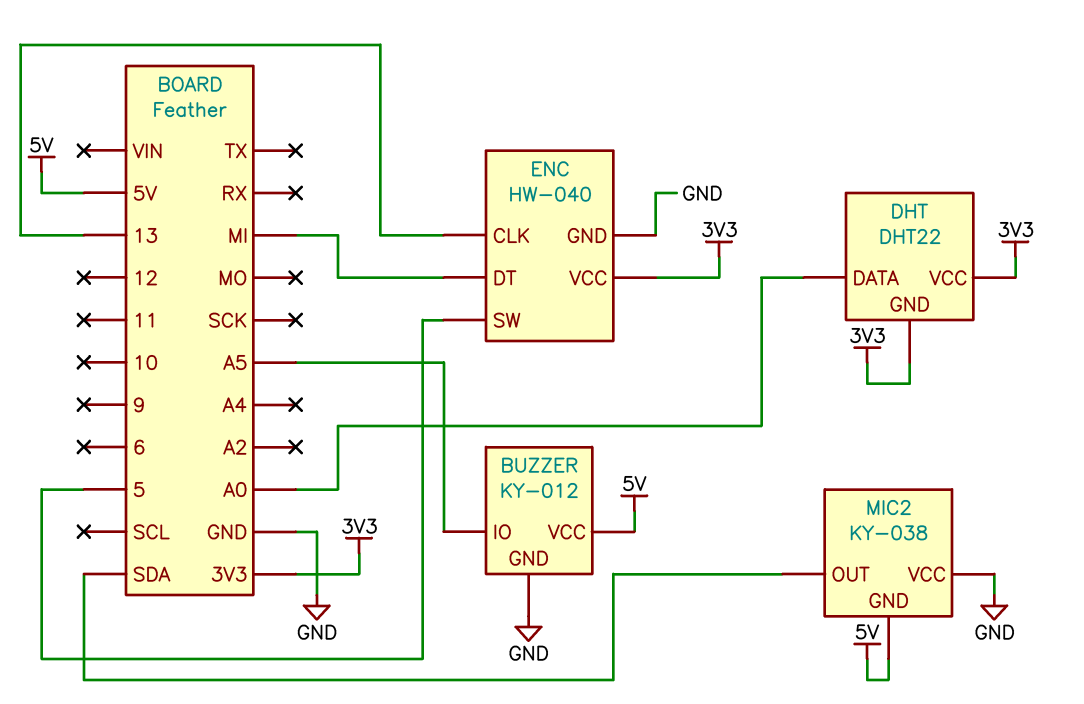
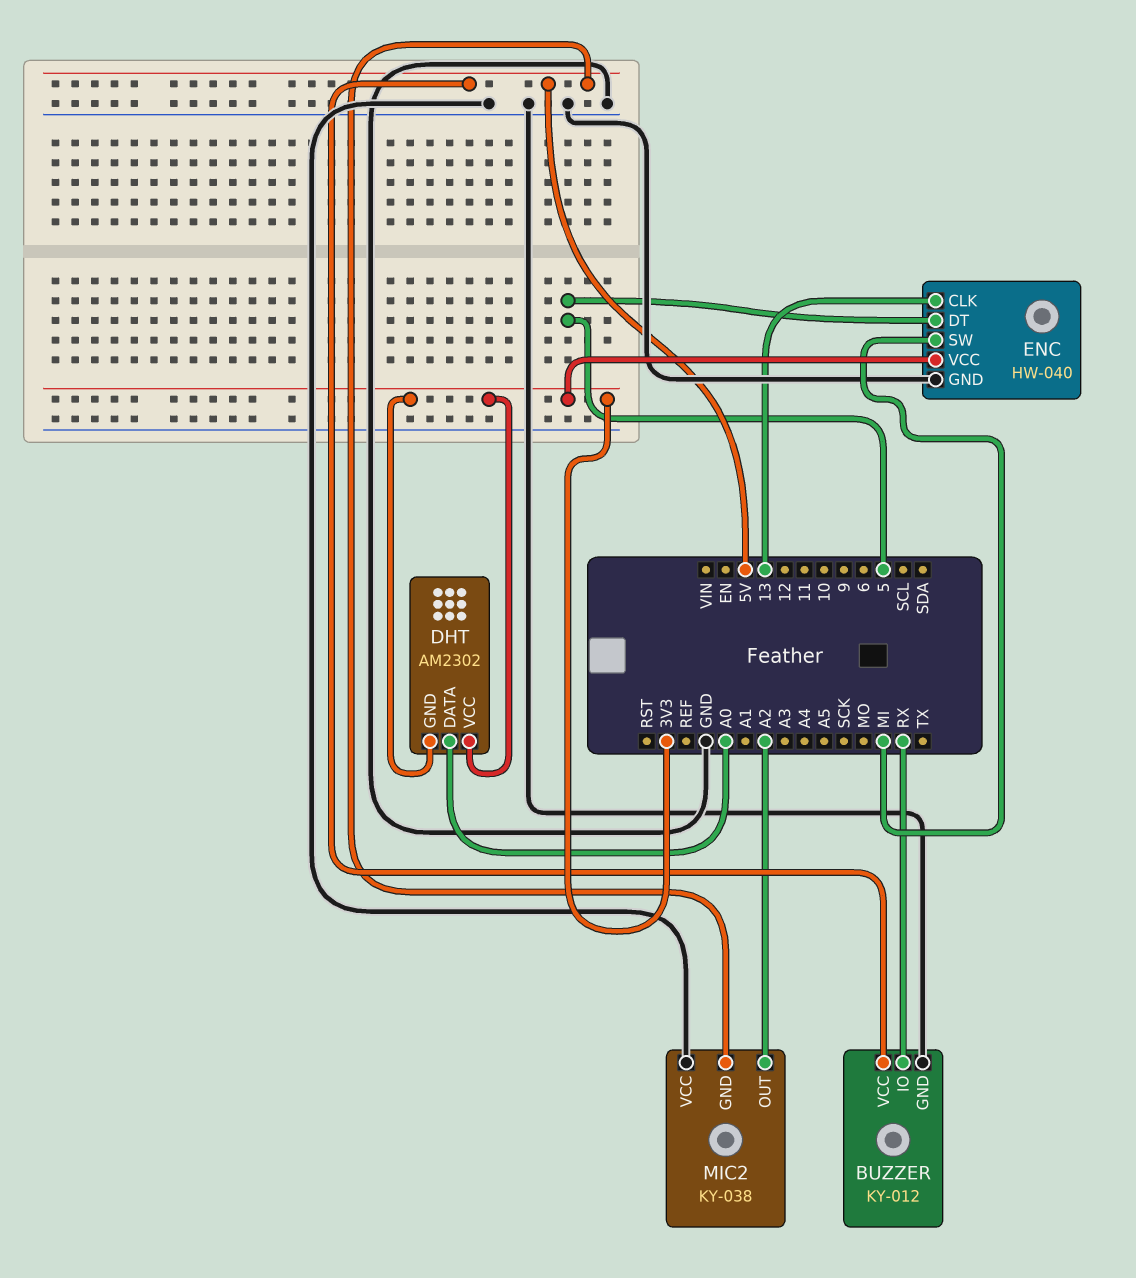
BUZZER pin IO: A5 -> RX
DHT: DHT22 -> AM2302
ENC pin DT: MI -> 5
ENC pin SW: 5 -> MI
MIC2 pin OUT: SDA -> A2

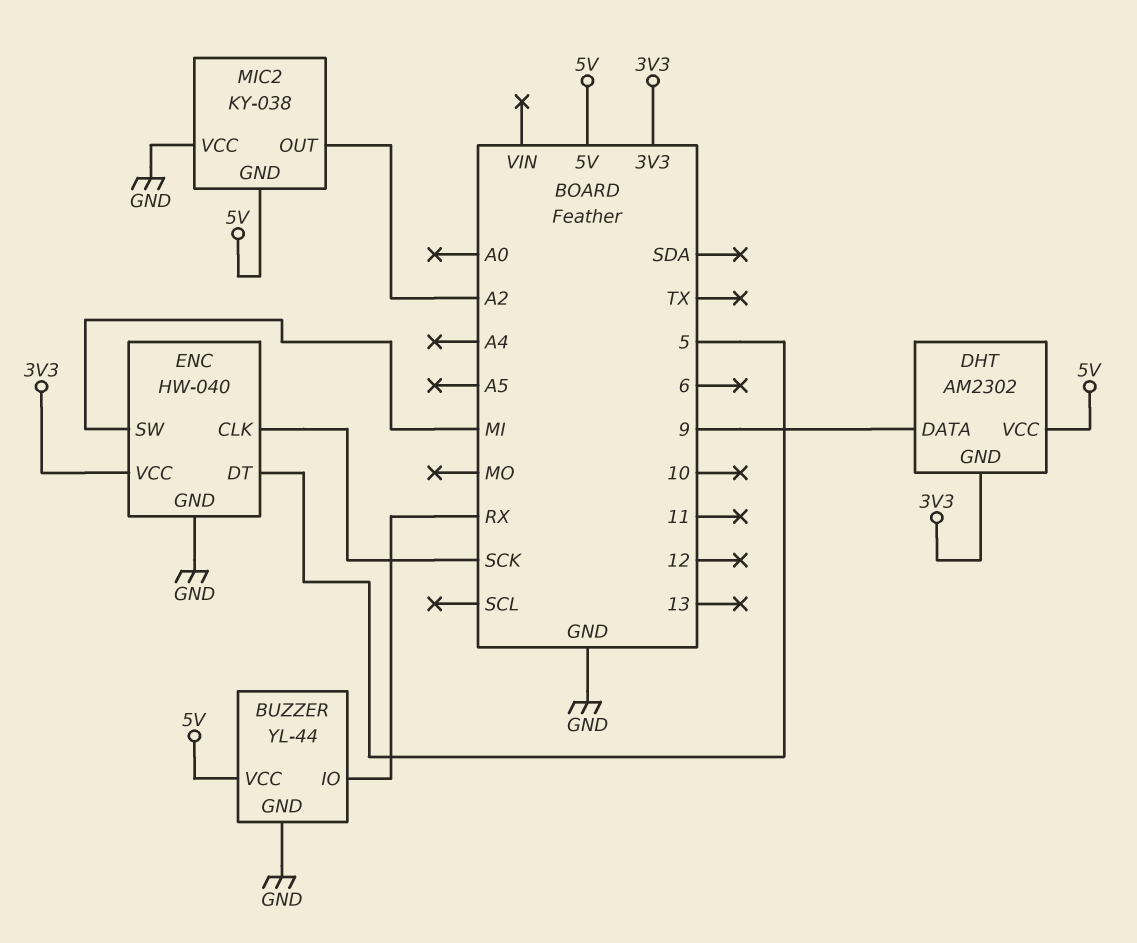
BUZZER: KY-012 -> YL-44
DHT pin DATA: A0 -> 9
DHT pin VCC: 3V3 -> 5V
ENC pin CLK: 13 -> SCK

